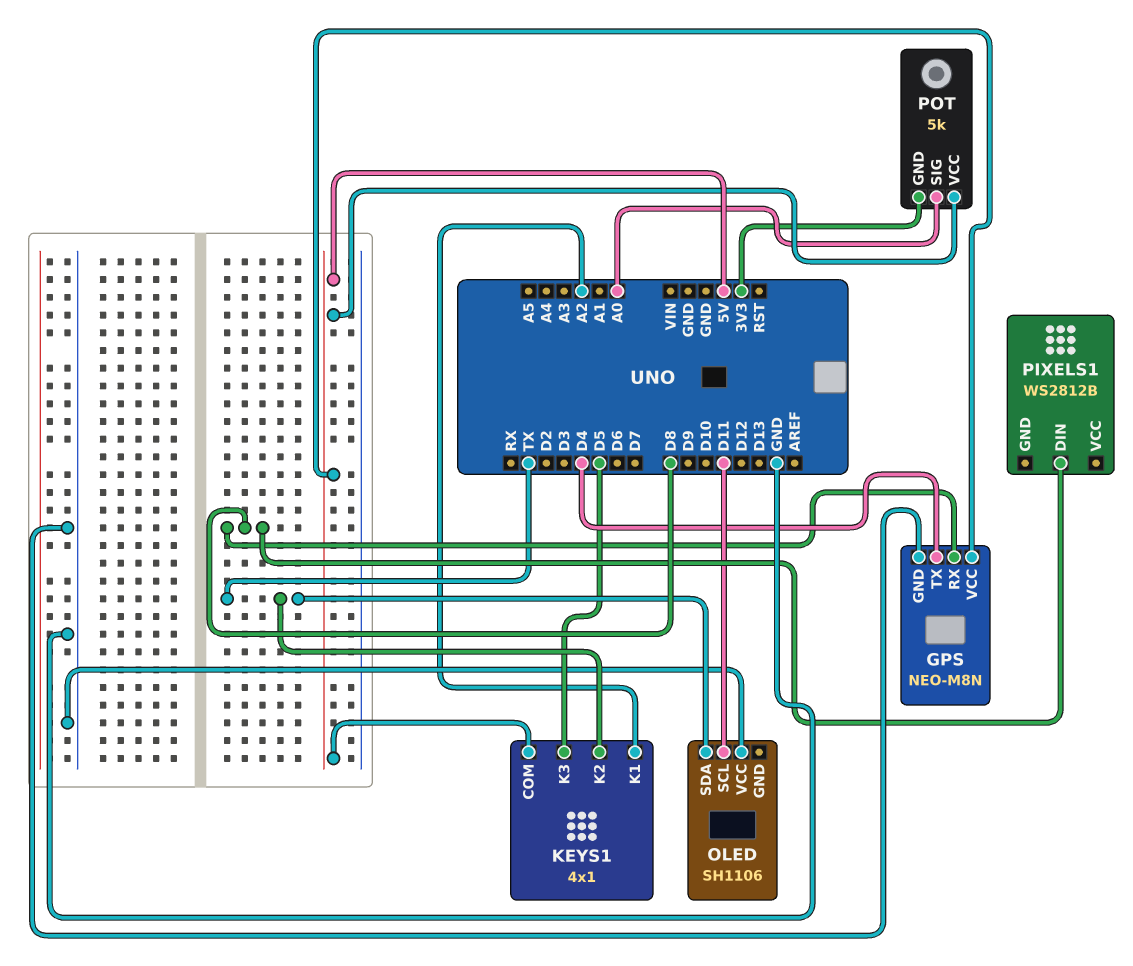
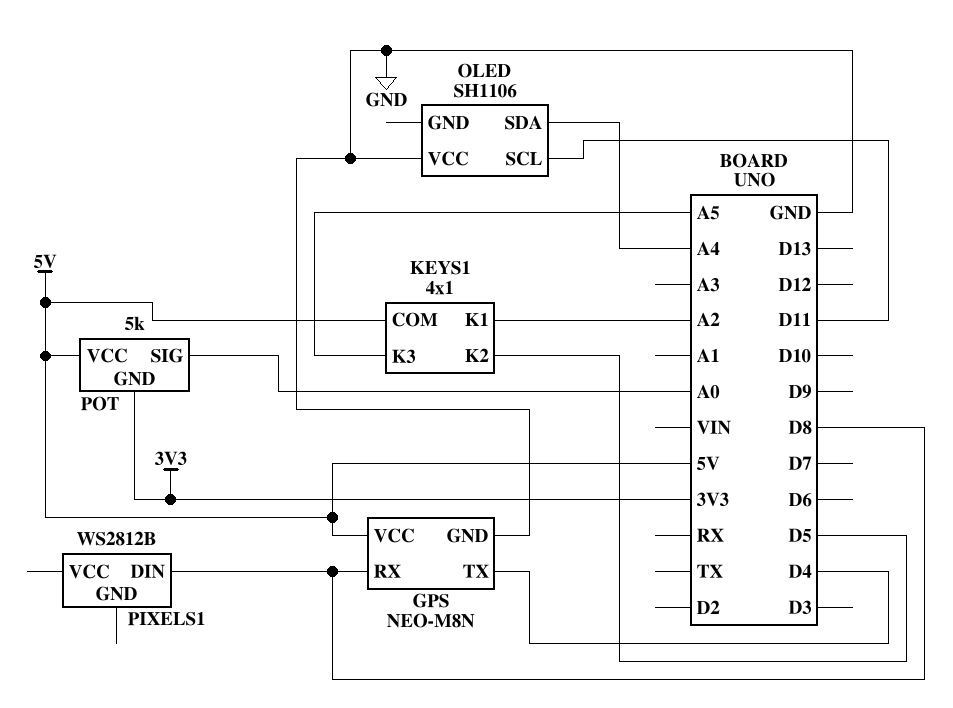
KEYS1 pin K2: TX -> D5
KEYS1 pin K3: D5 -> A5
OLED pin SDA: TX -> A4

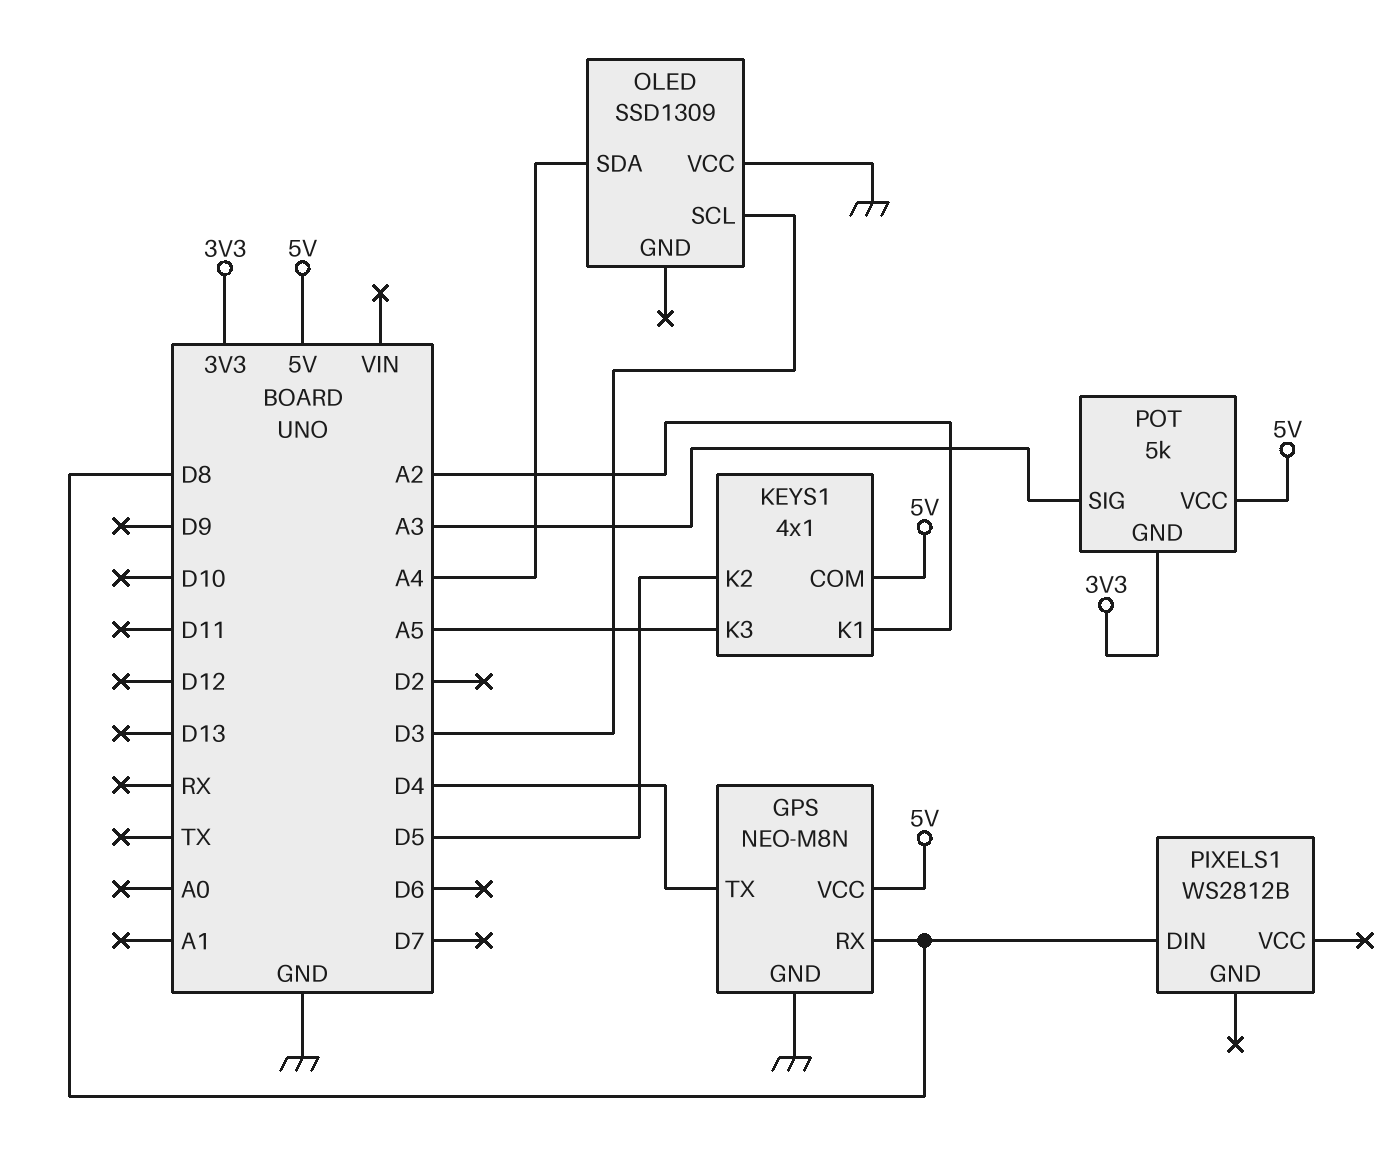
OLED: SH1106 -> SSD1309
OLED pin SCL: D11 -> D3
POT pin SIG: A0 -> A3

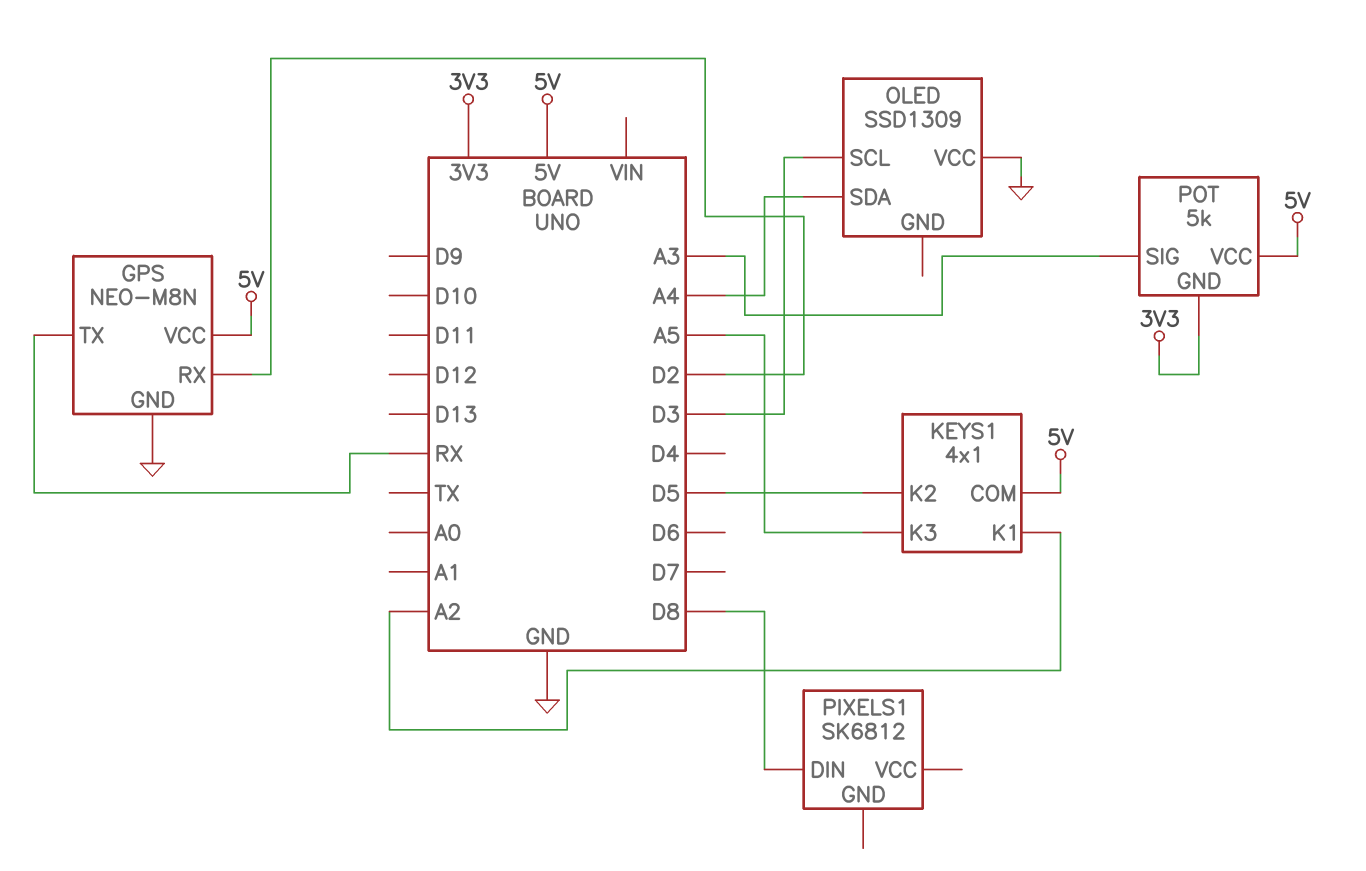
GPS pin RX: D8 -> D2
GPS pin TX: D4 -> RX
PIXELS1: WS2812B -> SK6812

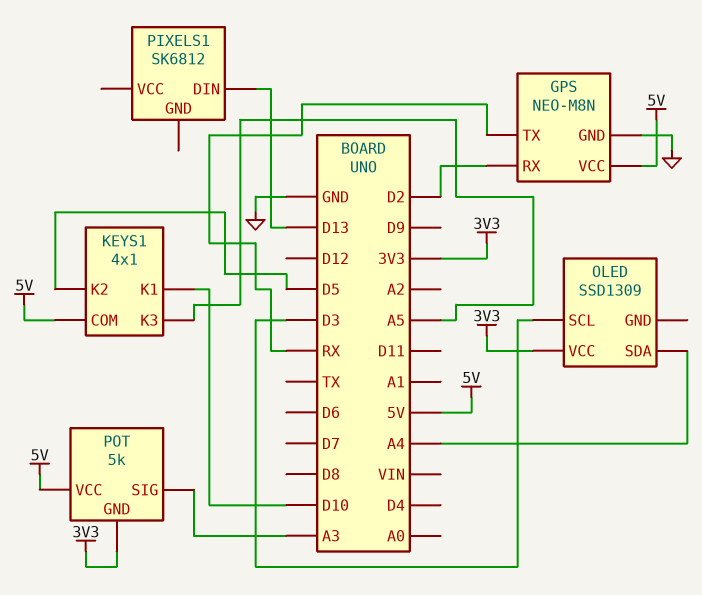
KEYS1 pin K1: A2 -> D10
OLED pin VCC: GND -> 3V3
PIXELS1 pin DIN: D8 -> D13

